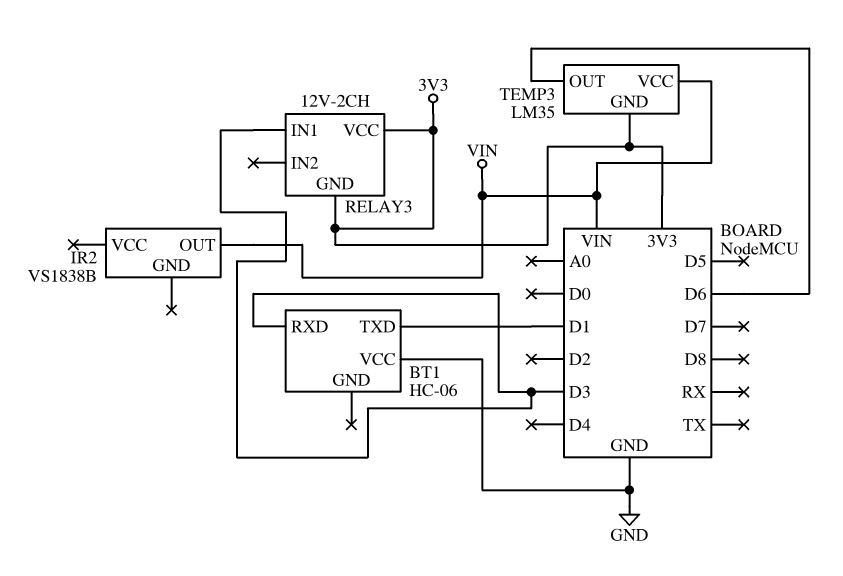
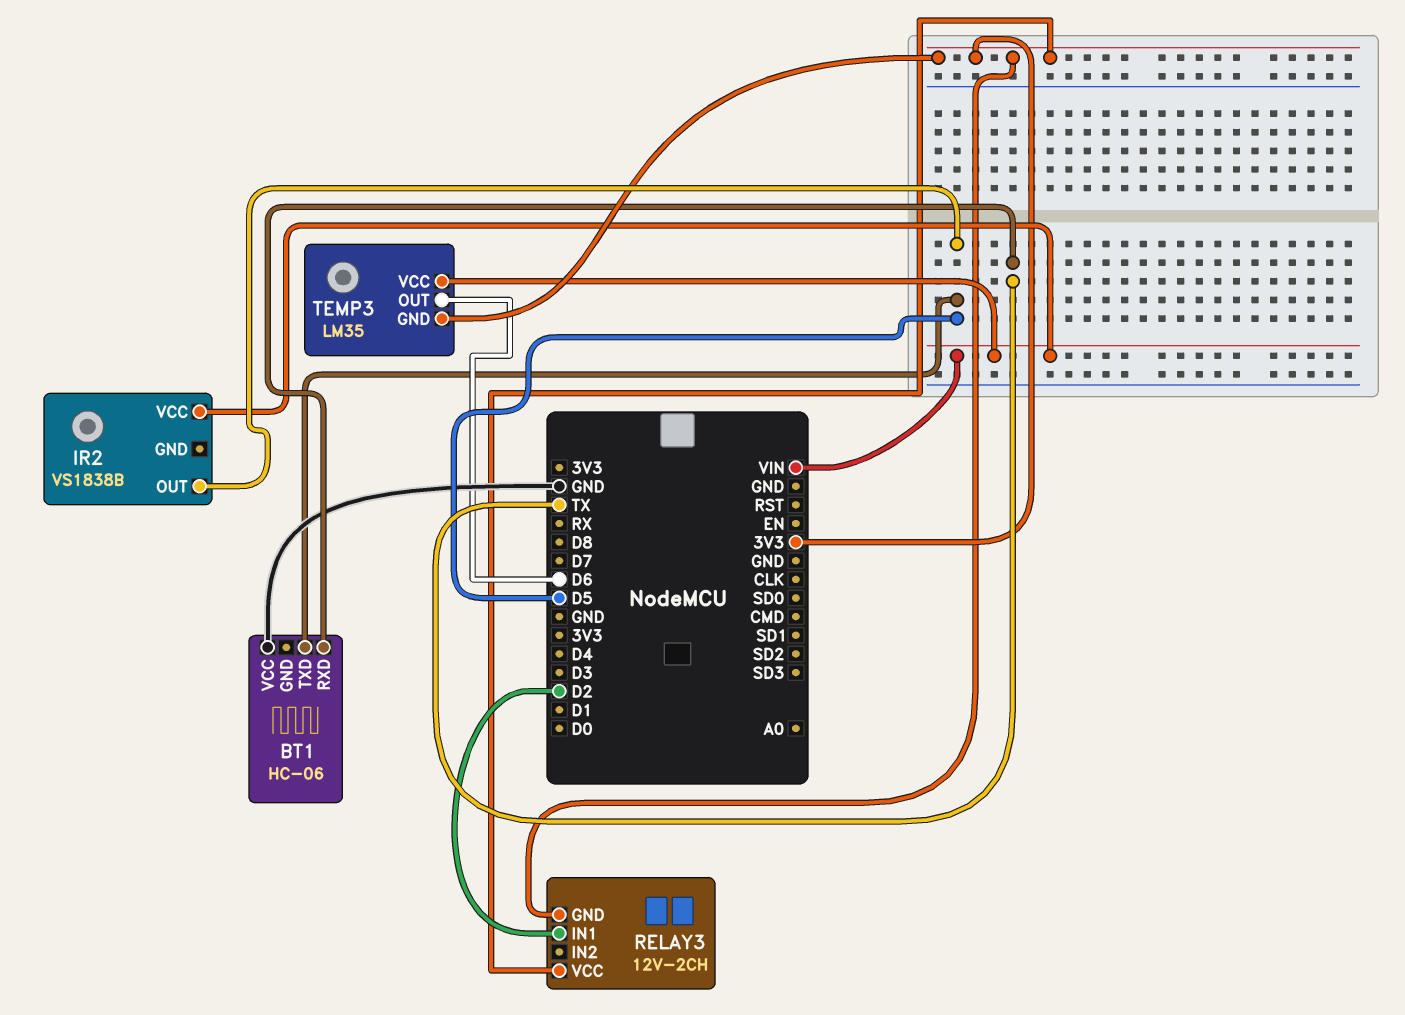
BT1 pin RXD: D3 -> TX
BT1 pin TXD: D1 -> D5
IR2 pin OUT: VIN -> D5
IR2 pin VCC: none -> VIN
RELAY3 pin IN1: D3 -> D2

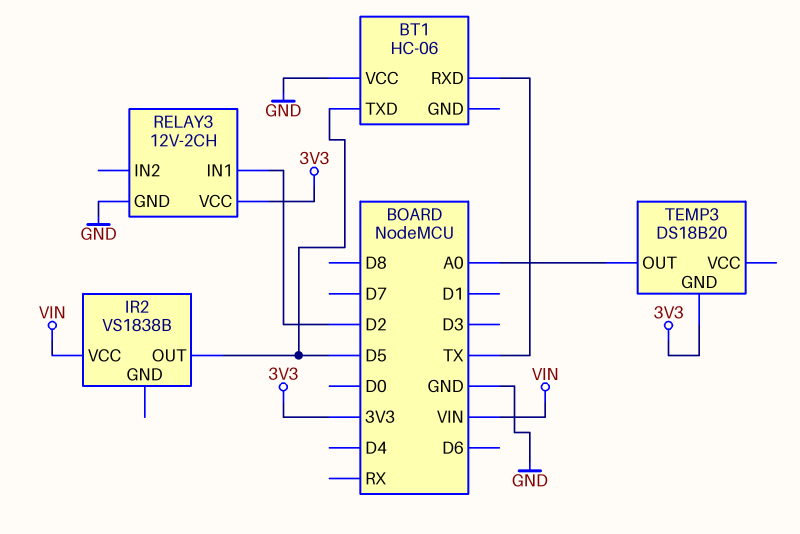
RELAY3 pin GND: 3V3 -> GND
TEMP3: LM35 -> DS18B20
TEMP3 pin OUT: D6 -> A0
TEMP3 pin VCC: VIN -> none

